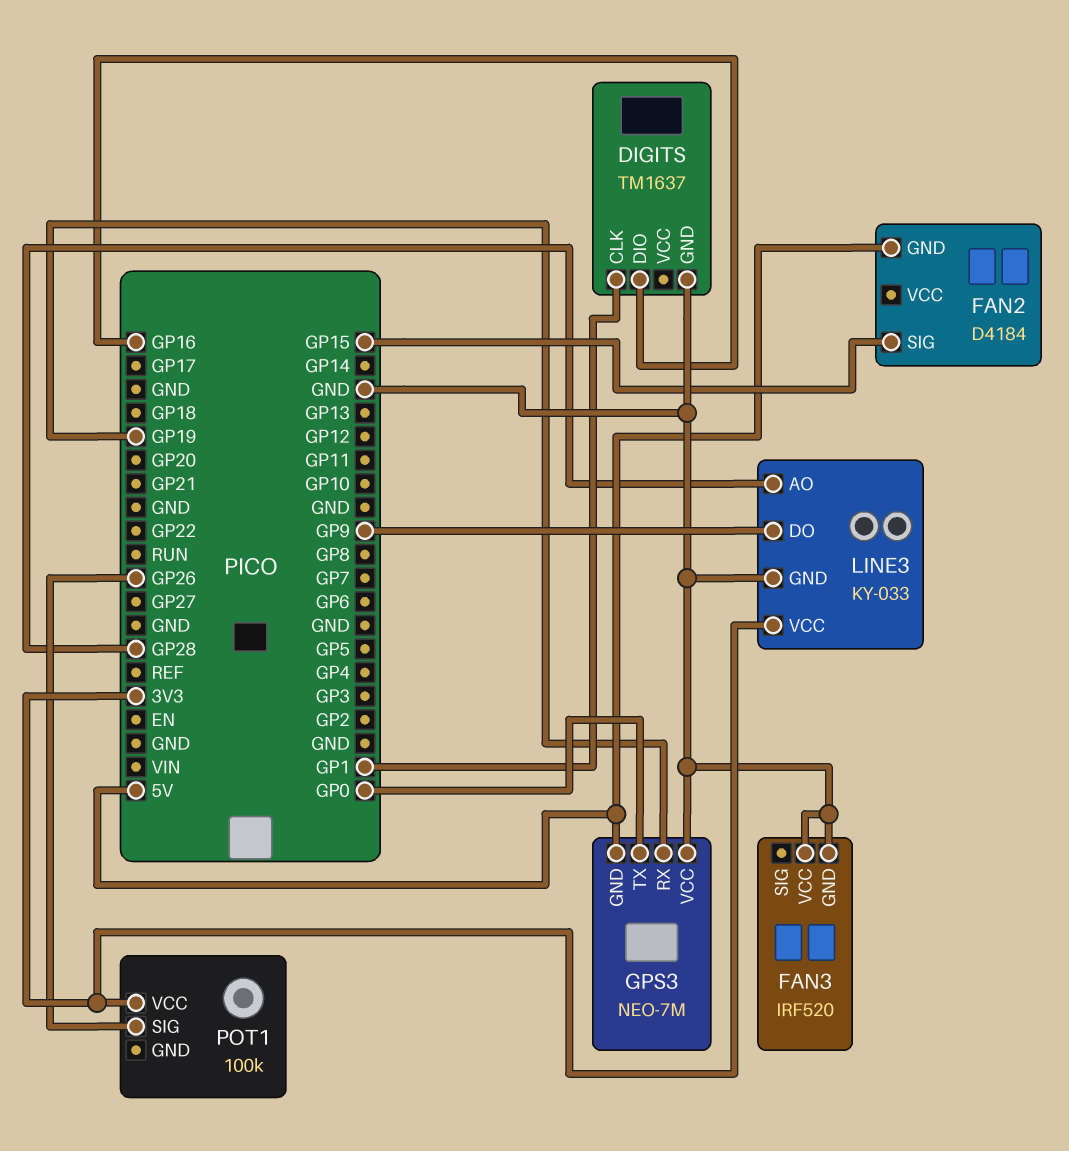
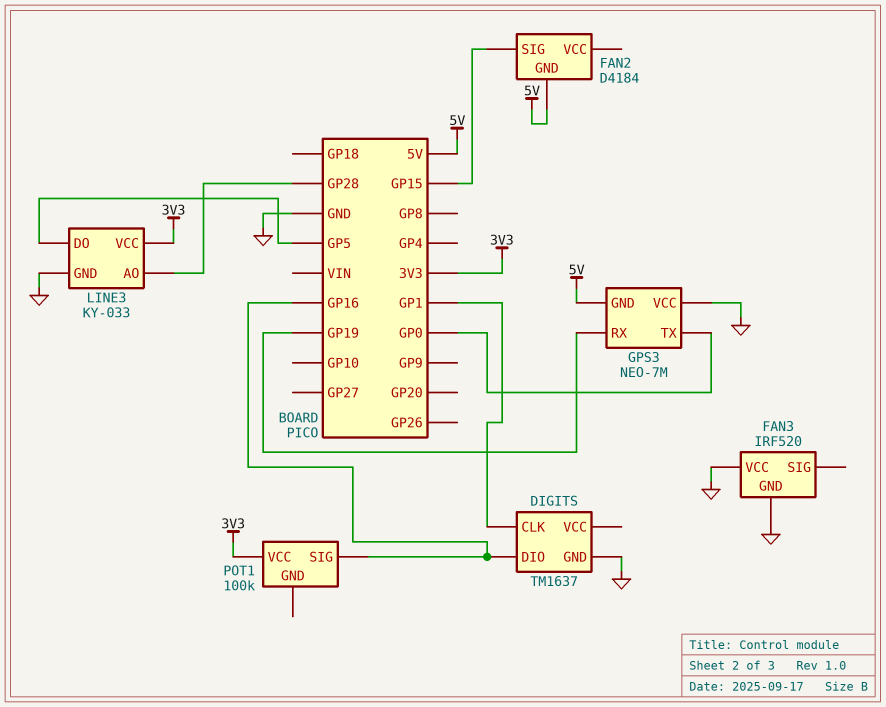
LINE3 pin DO: GP9 -> GP5
POT1 pin SIG: GP26 -> GP16

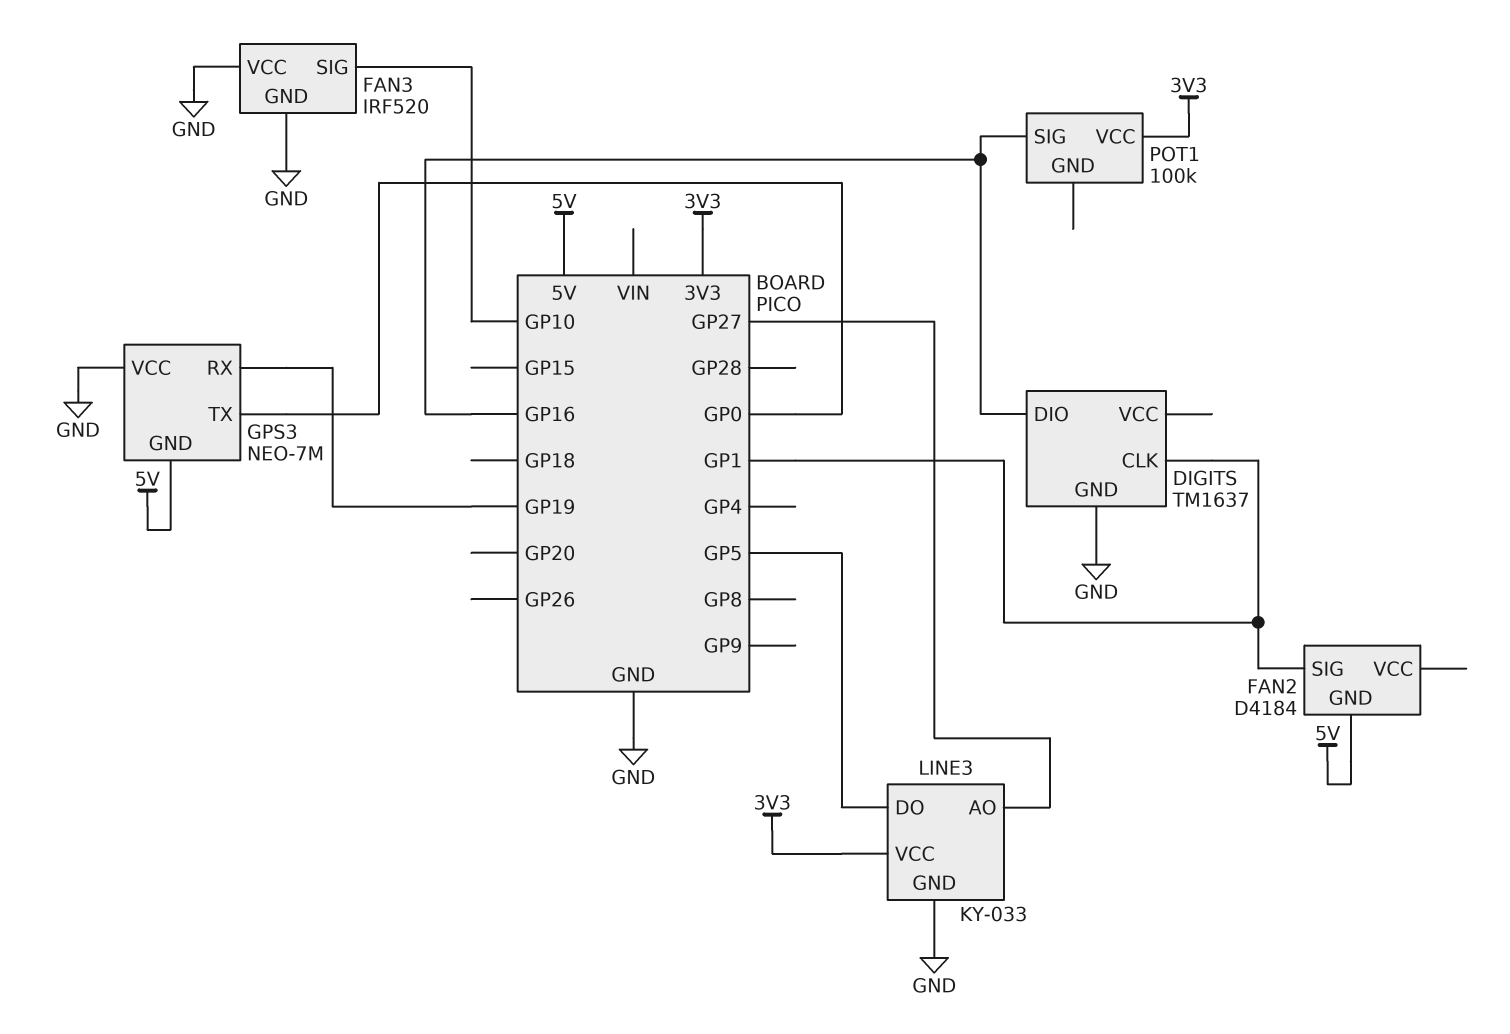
FAN2 pin SIG: GP15 -> GP1
FAN3 pin SIG: none -> GP10
LINE3 pin AO: GP28 -> GP27

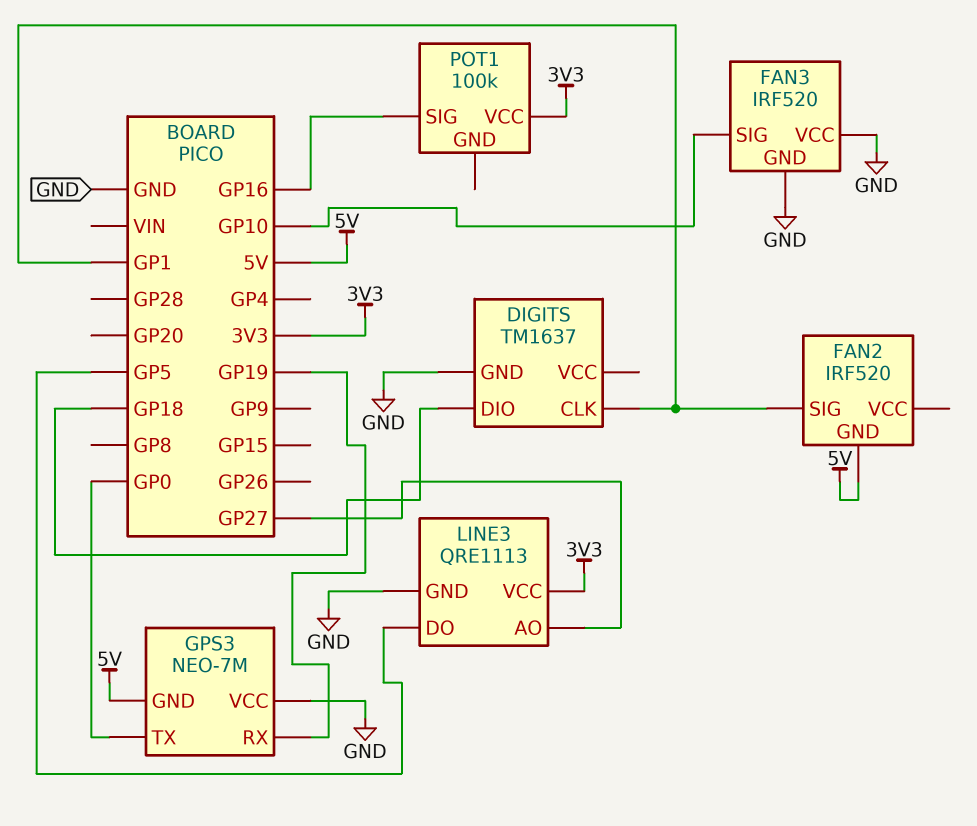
DIGITS pin DIO: GP16 -> GP18
FAN2: D4184 -> IRF520
LINE3: KY-033 -> QRE1113

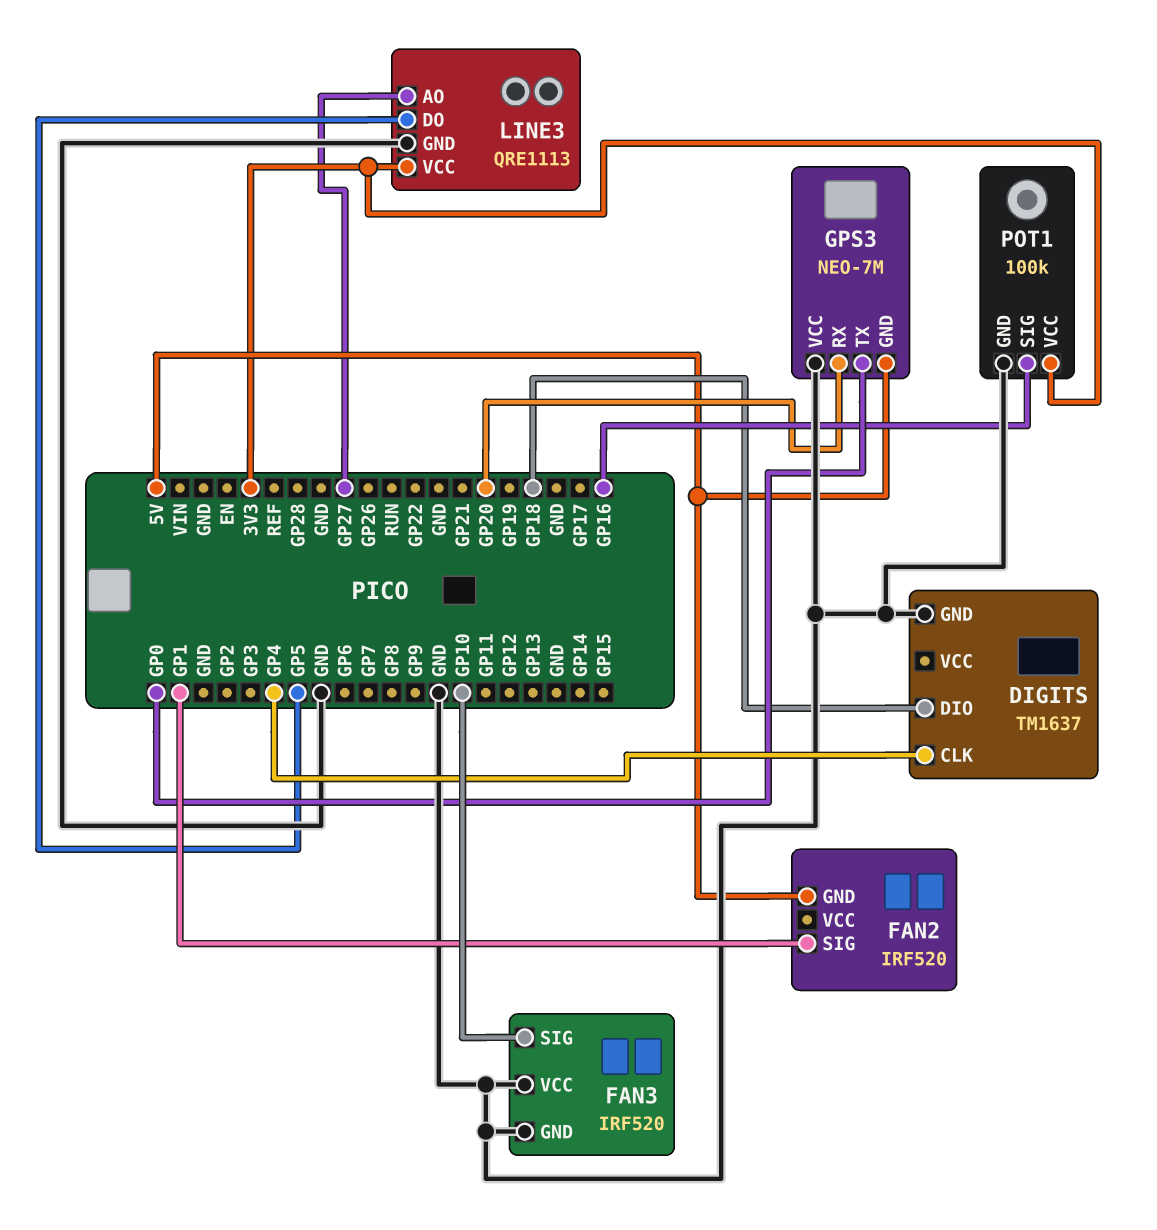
DIGITS pin CLK: GP1 -> GP4
GPS3 pin RX: GP19 -> GP20
POT1 pin GND: none -> GND

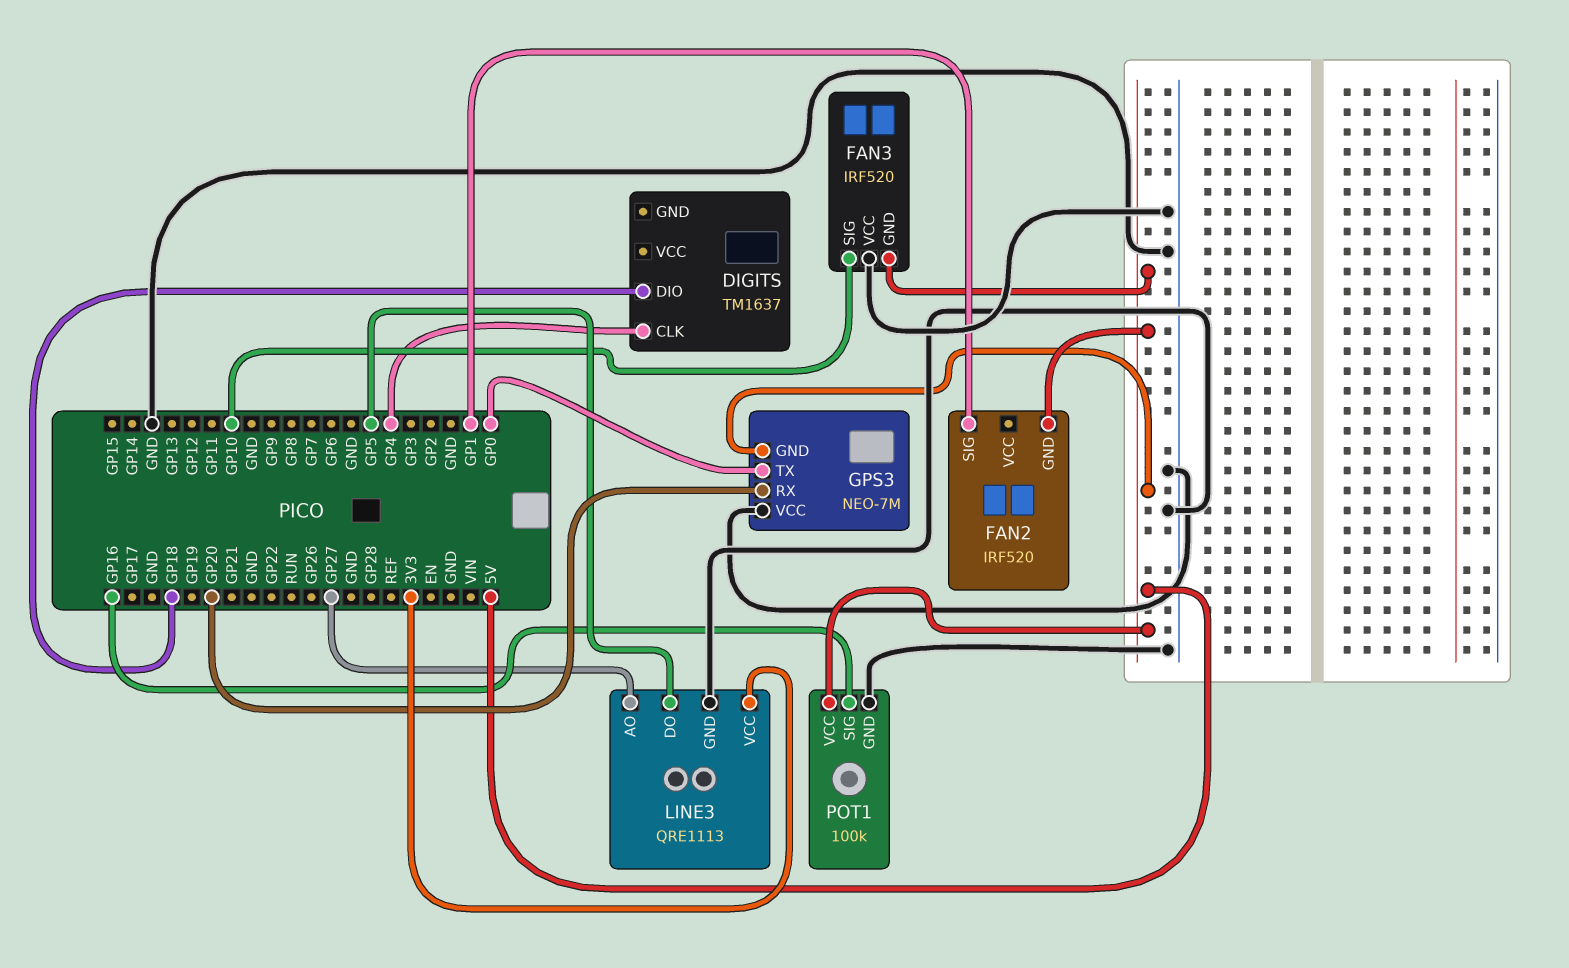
DIGITS pin GND: GND -> none
FAN3 pin GND: GND -> 5V
POT1 pin VCC: 3V3 -> 5V

